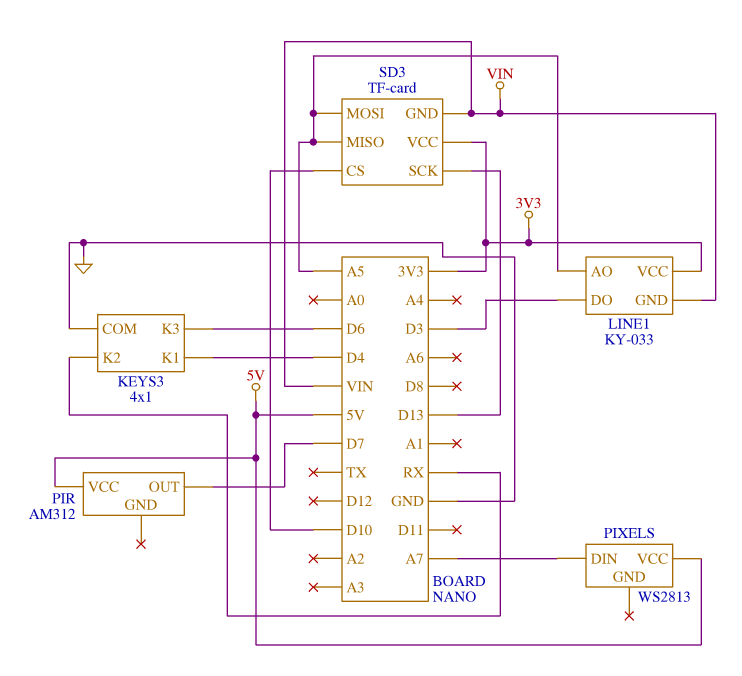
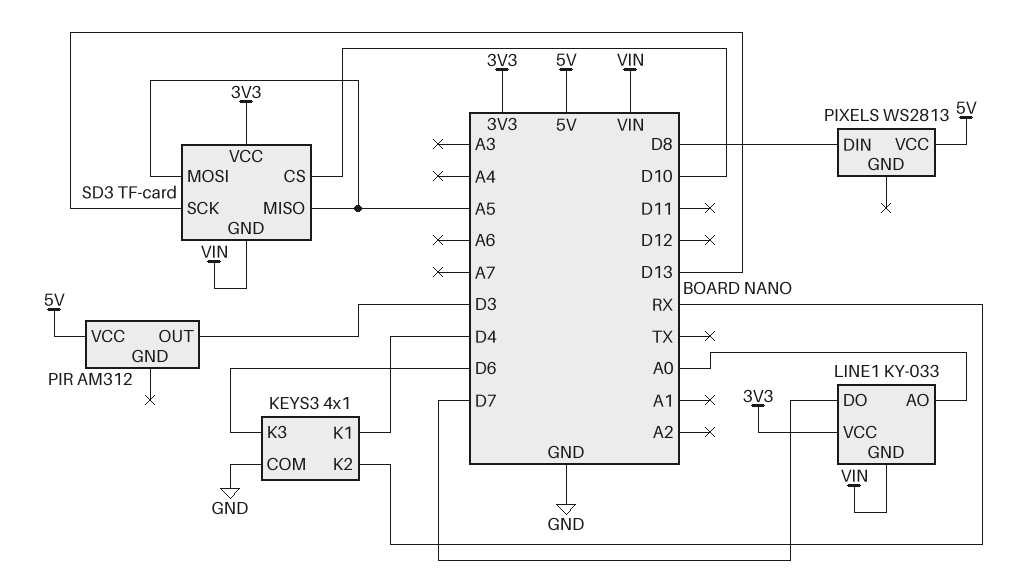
LINE1 pin AO: A5 -> A0
LINE1 pin DO: D3 -> D7
PIR pin OUT: D7 -> D3
PIXELS pin DIN: A7 -> D8

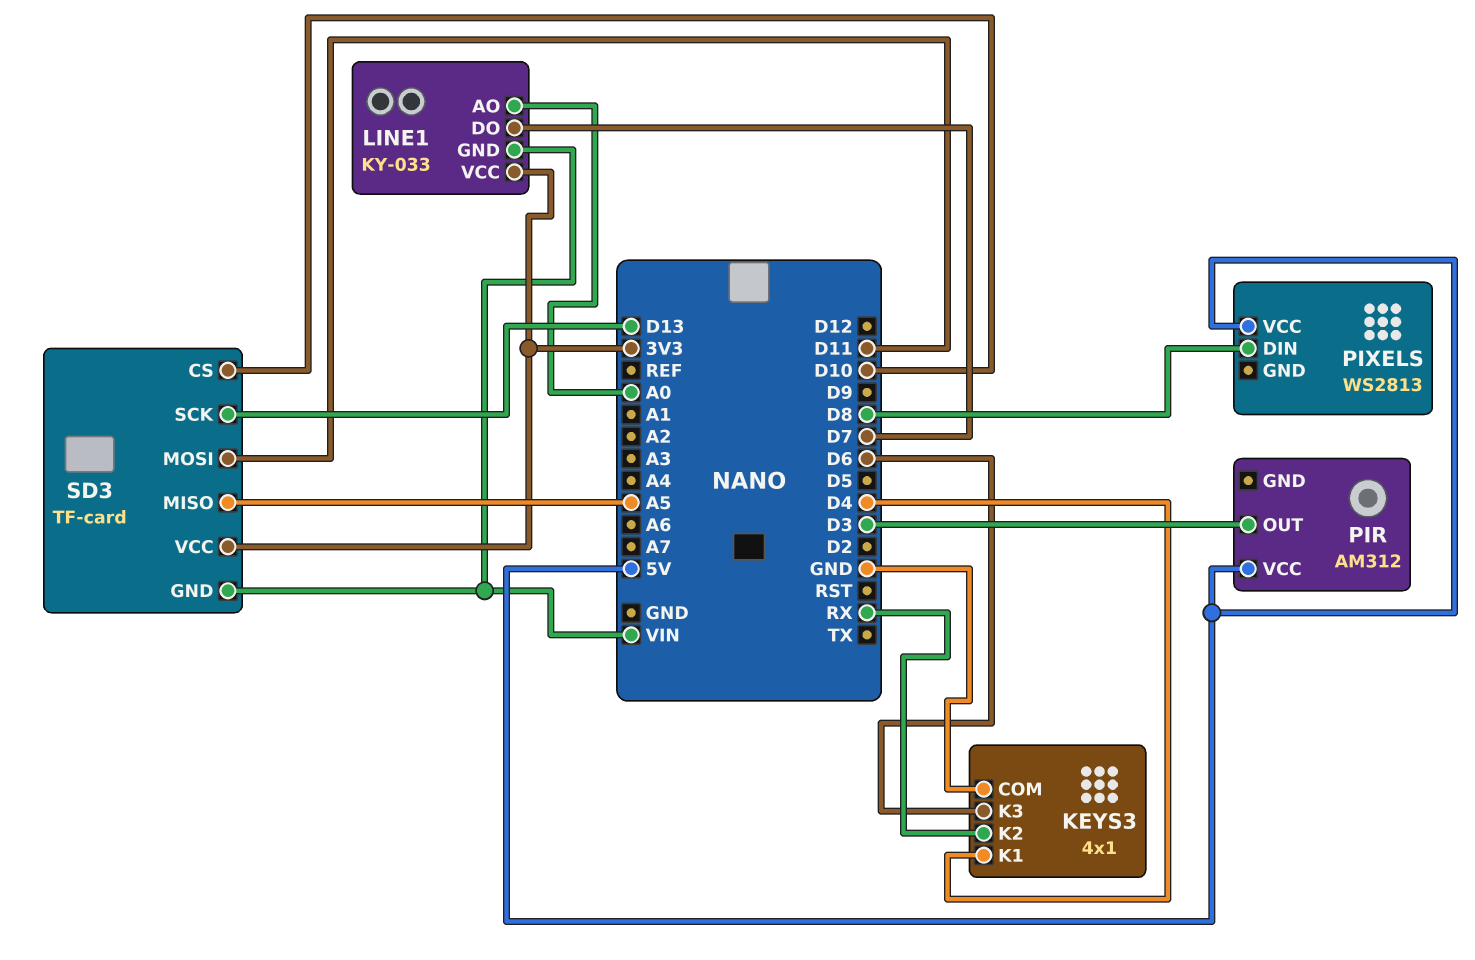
SD3 pin MOSI: A5 -> D11

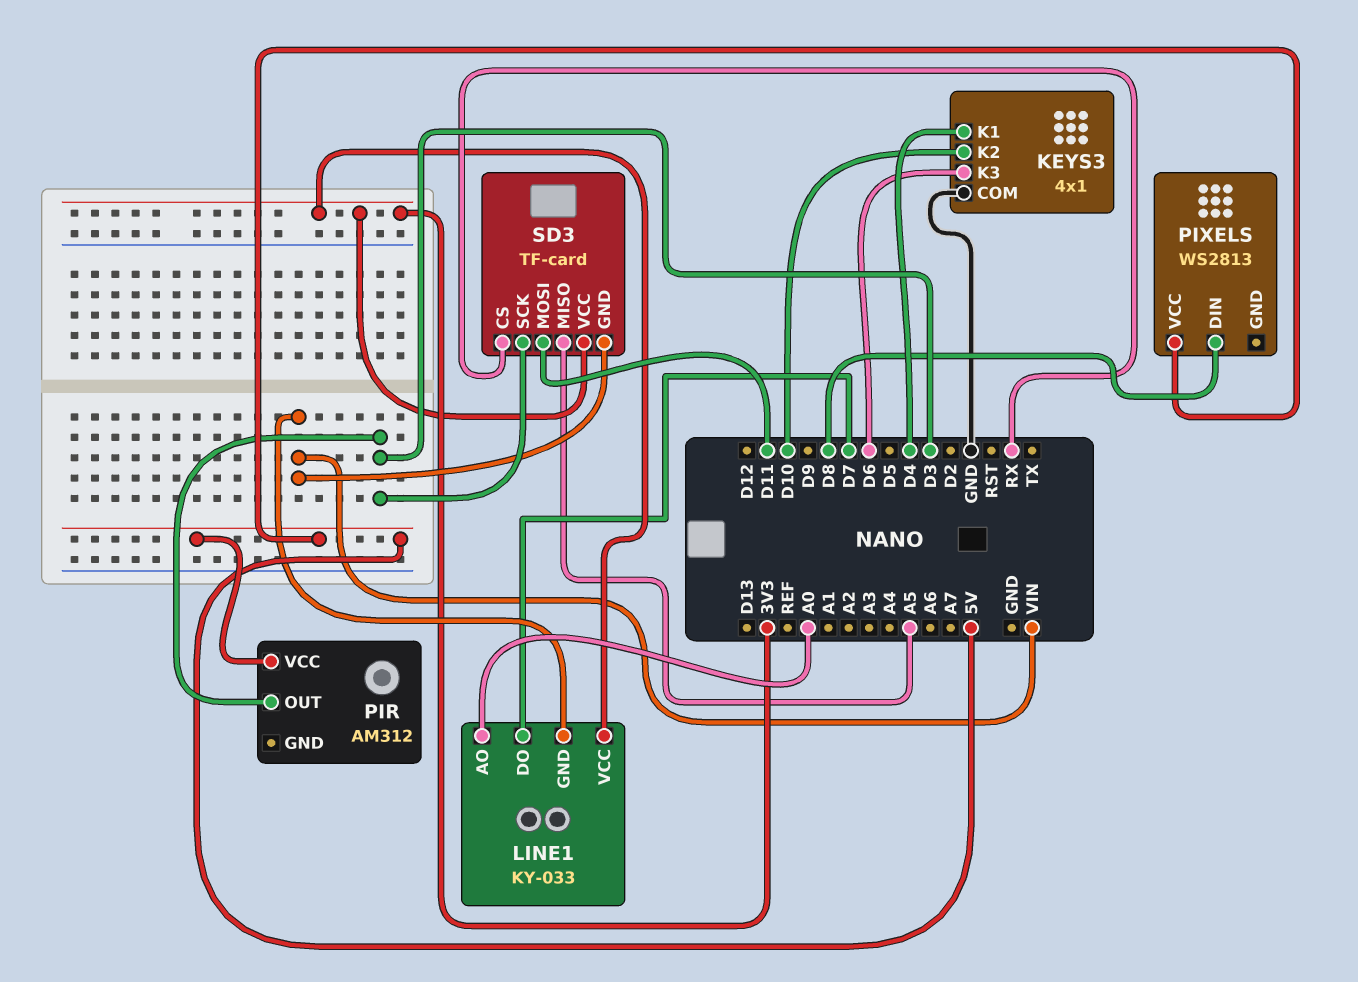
KEYS3 pin K2: RX -> D10
SD3 pin CS: D10 -> RX
SD3 pin SCK: D13 -> D3

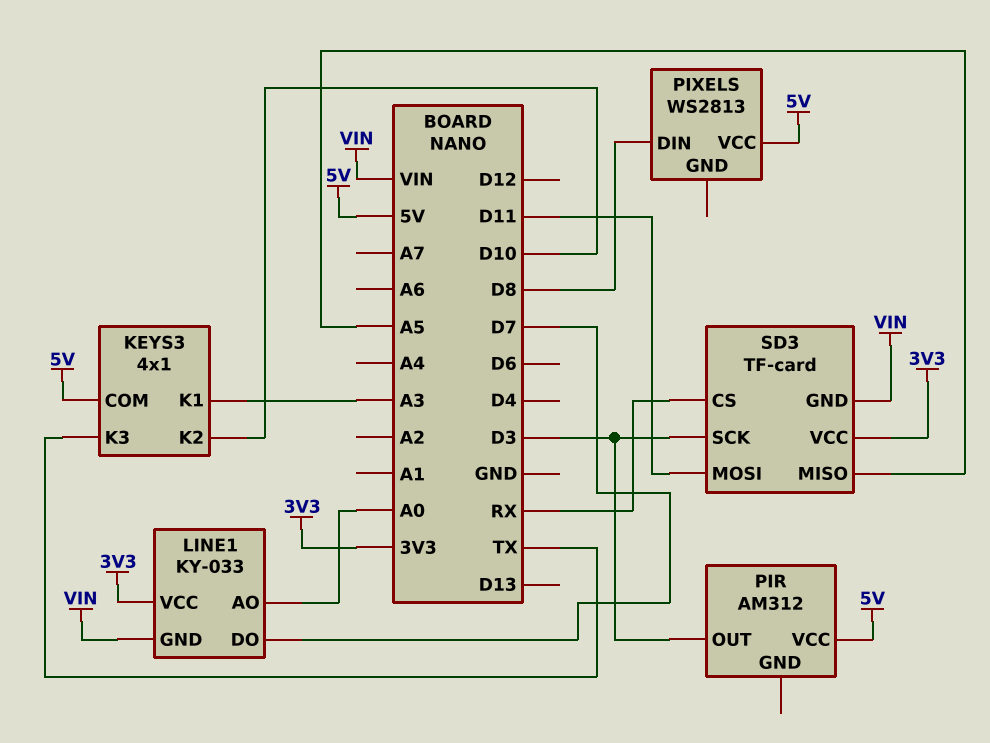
KEYS3 pin COM: GND -> 5V
KEYS3 pin K1: D4 -> A3
KEYS3 pin K3: D6 -> TX

